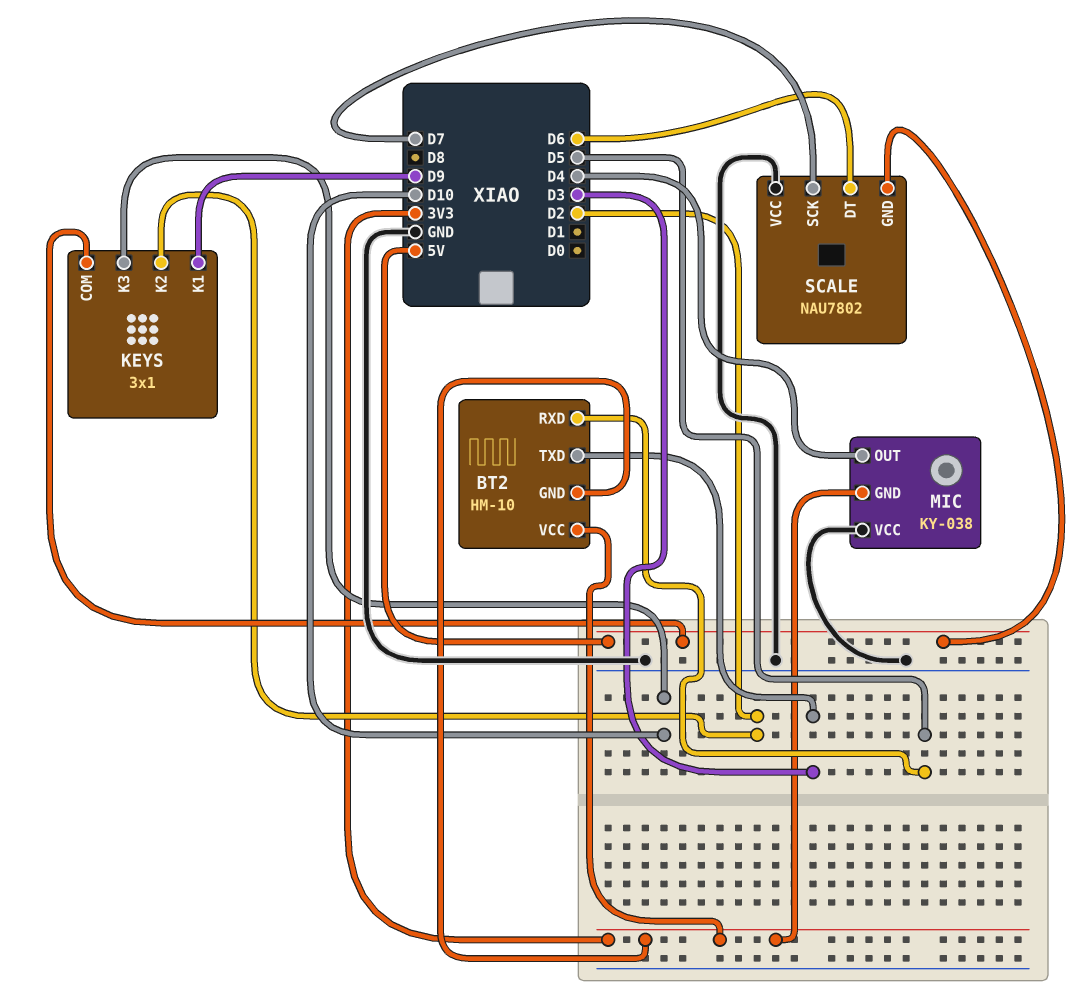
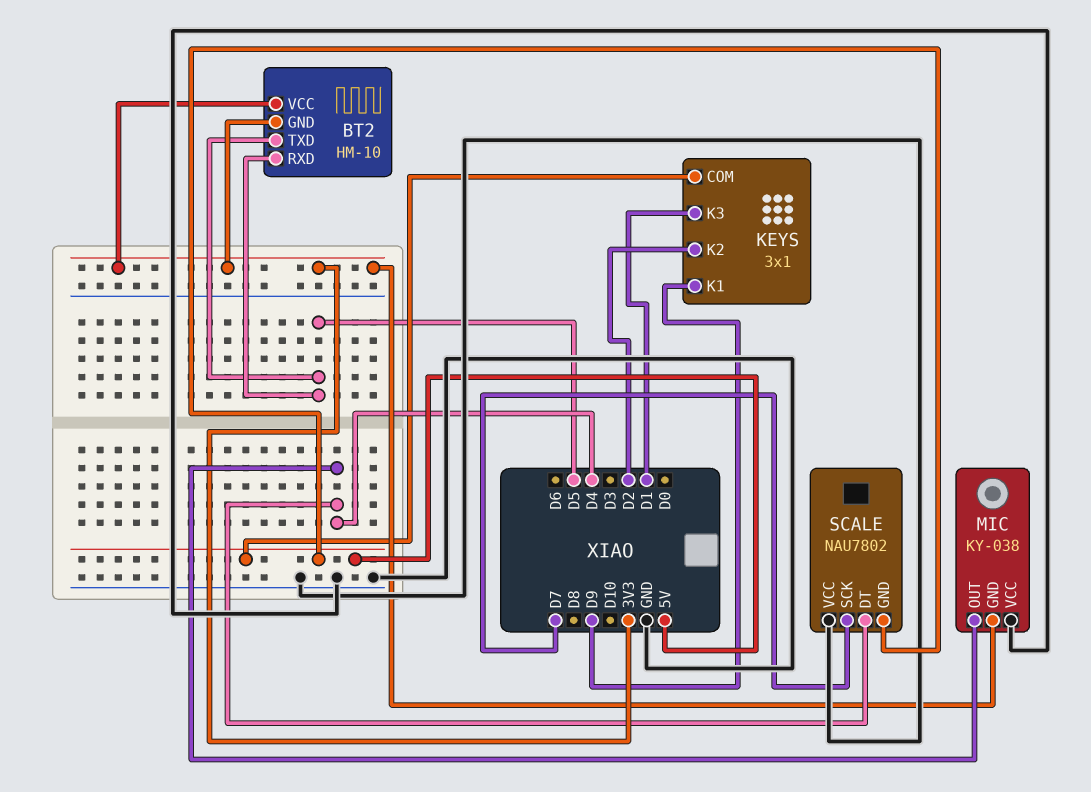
BT2 pin TXD: D3 -> D5
KEYS pin K3: D10 -> D1
SCALE pin DT: D6 -> D4

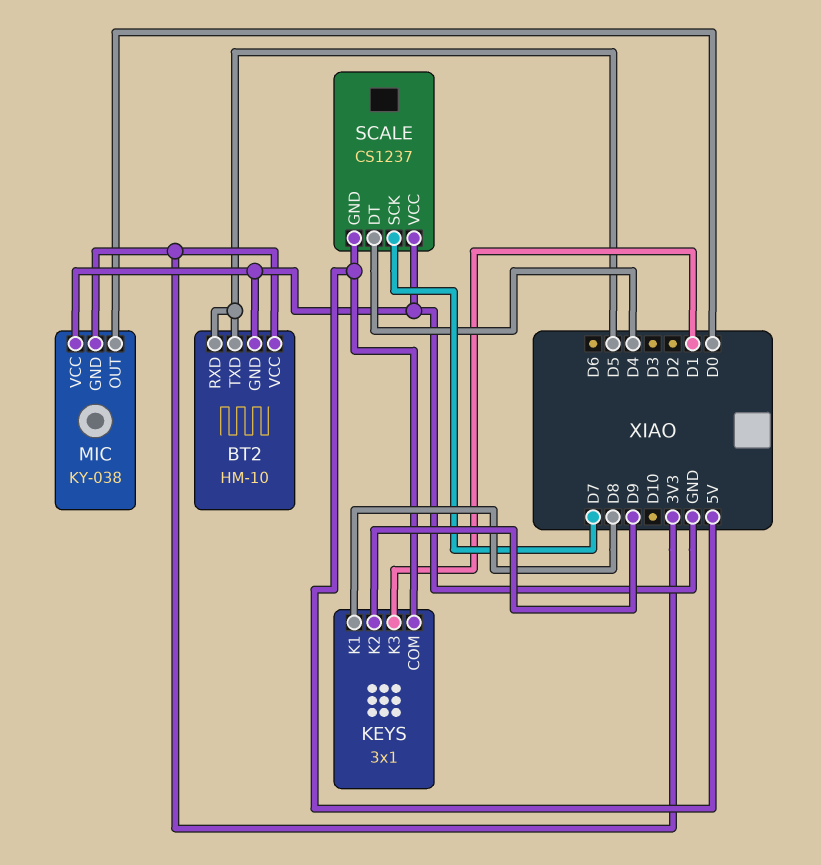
BT2 pin GND: 3V3 -> GND
KEYS pin K1: D9 -> D8
KEYS pin K2: D2 -> D9
MIC pin OUT: D4 -> D0
SCALE: NAU7802 -> CS1237

